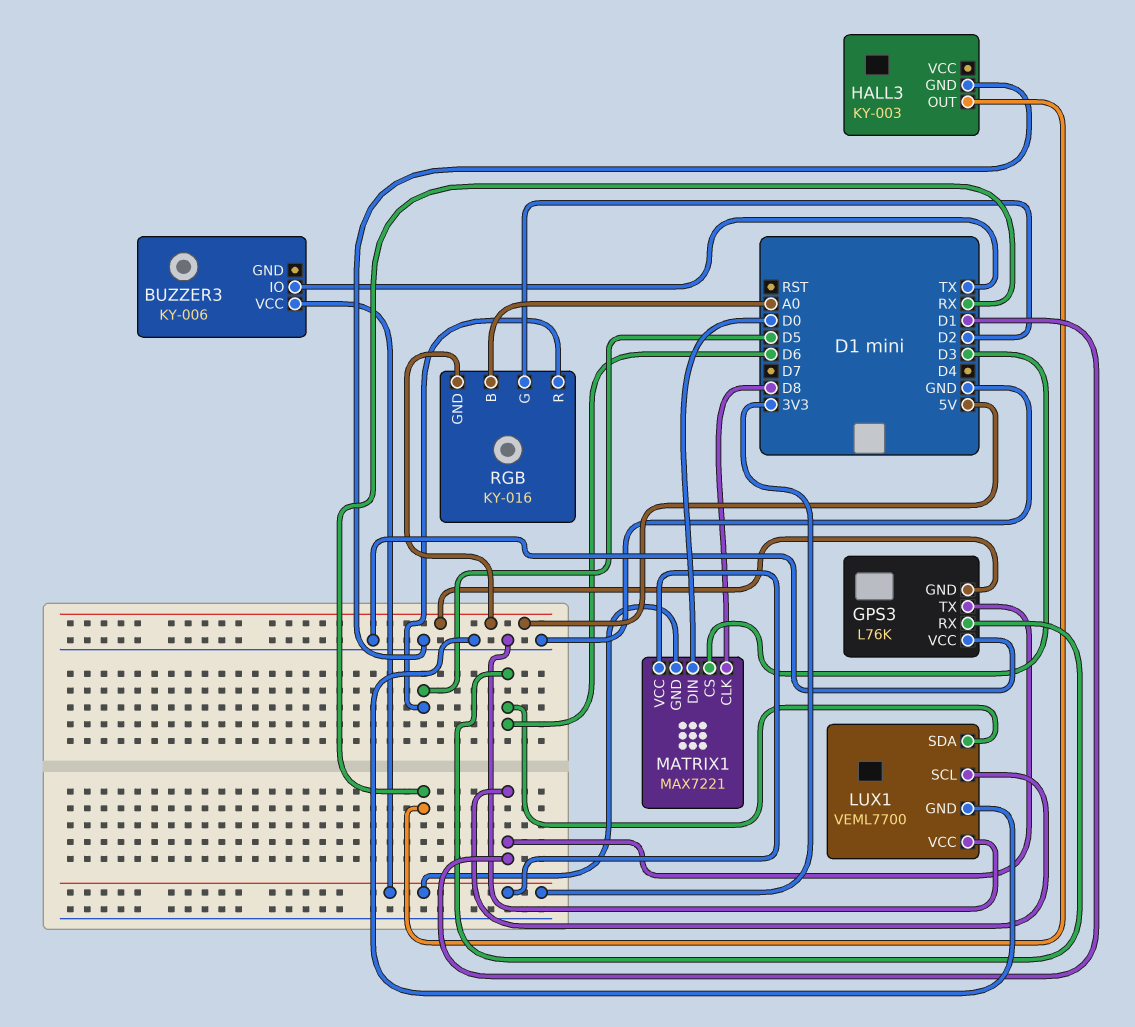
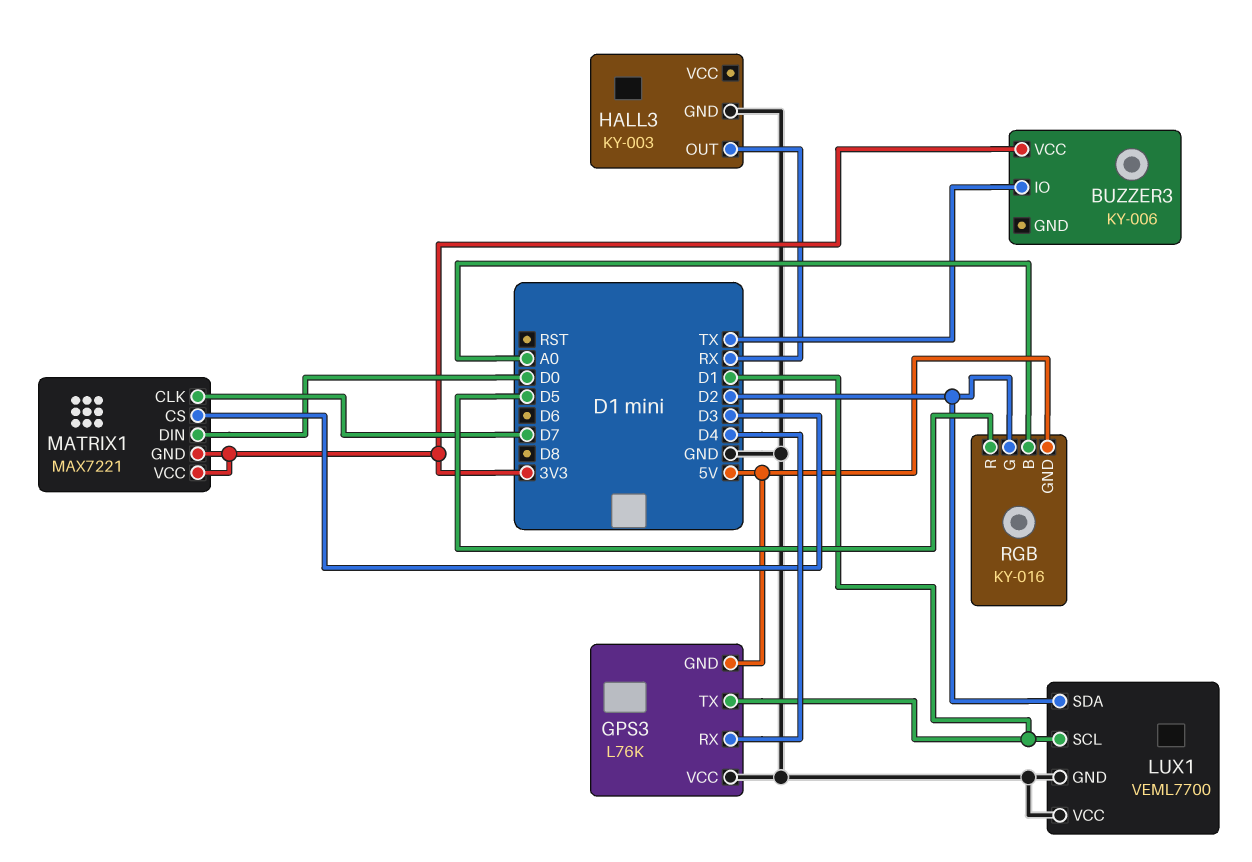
GPS3 pin RX: D6 -> D4
LUX1 pin SDA: D6 -> D2
MATRIX1 pin CLK: D8 -> D7

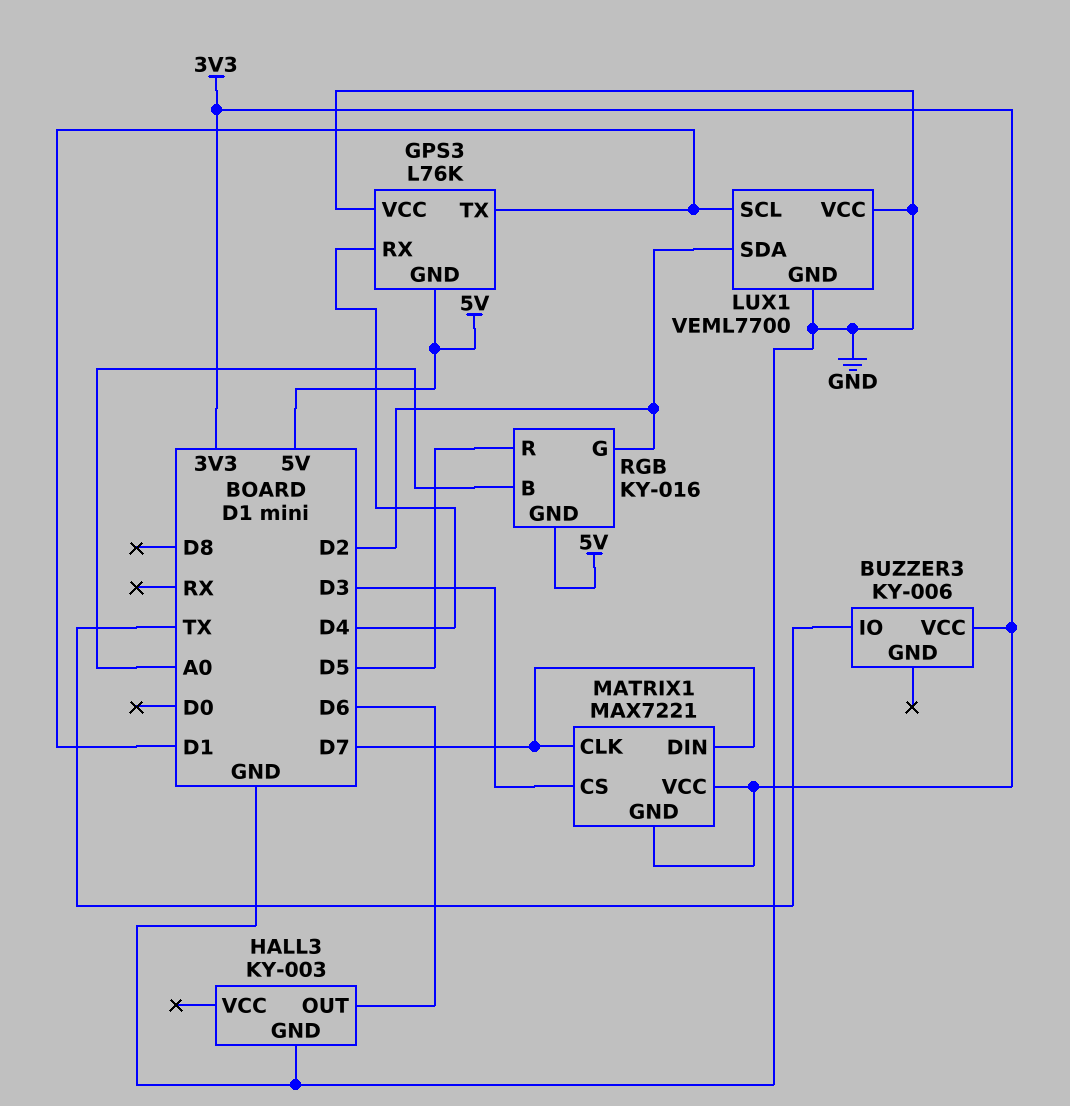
HALL3 pin OUT: RX -> D6
MATRIX1 pin DIN: D0 -> D7

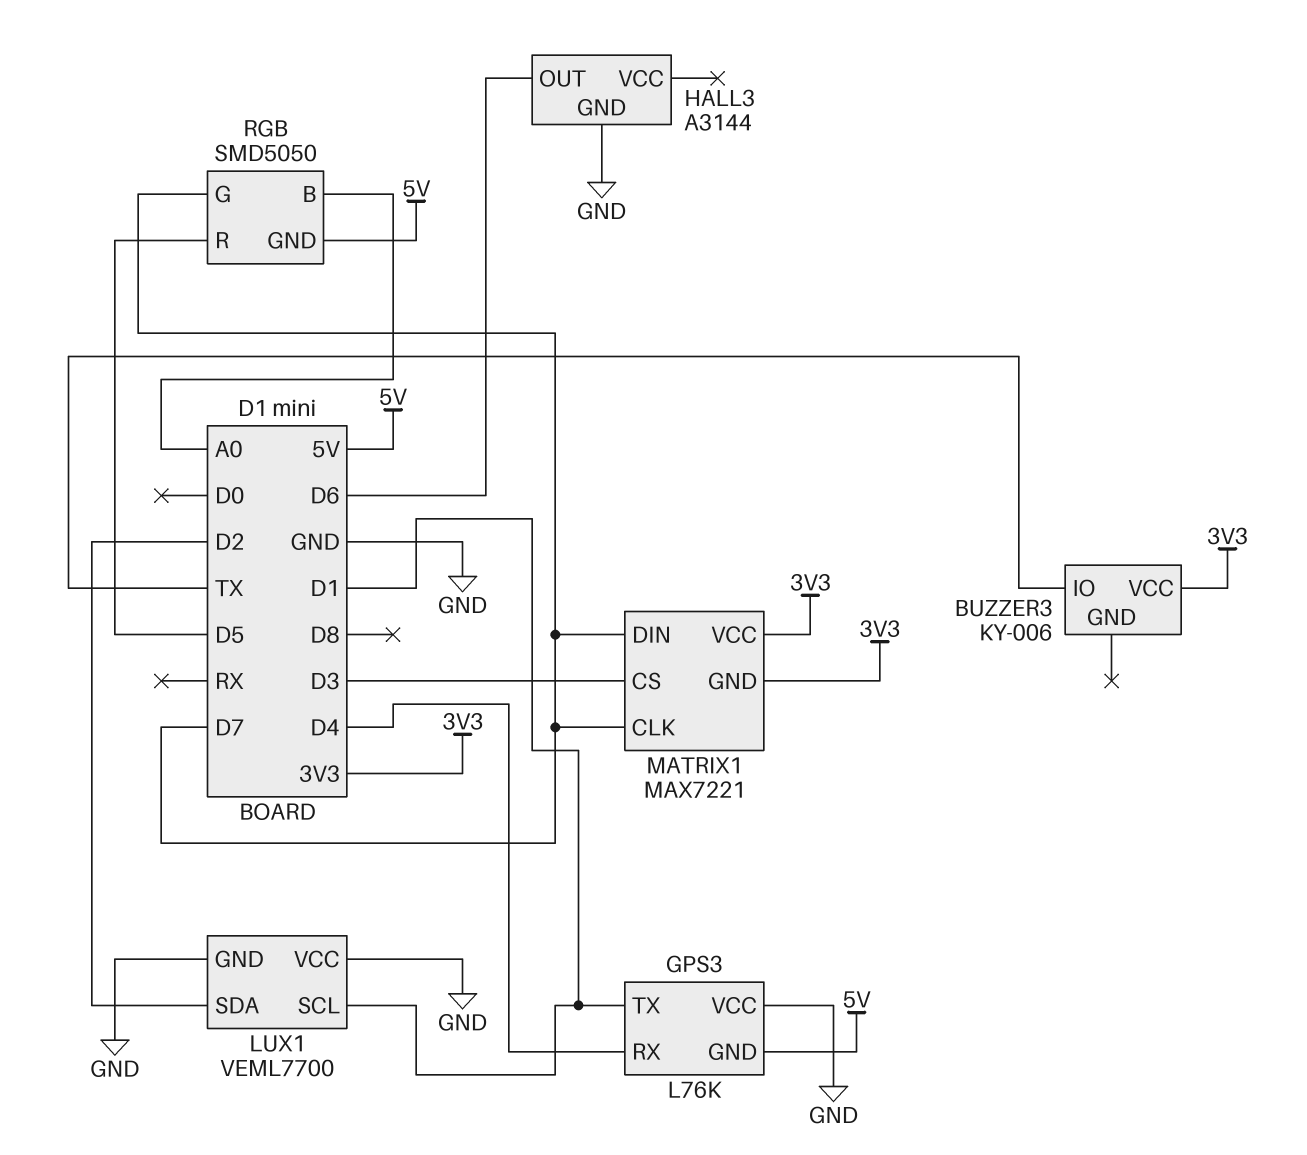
HALL3: KY-003 -> A3144
RGB: KY-016 -> SMD5050
RGB pin G: D2 -> D7

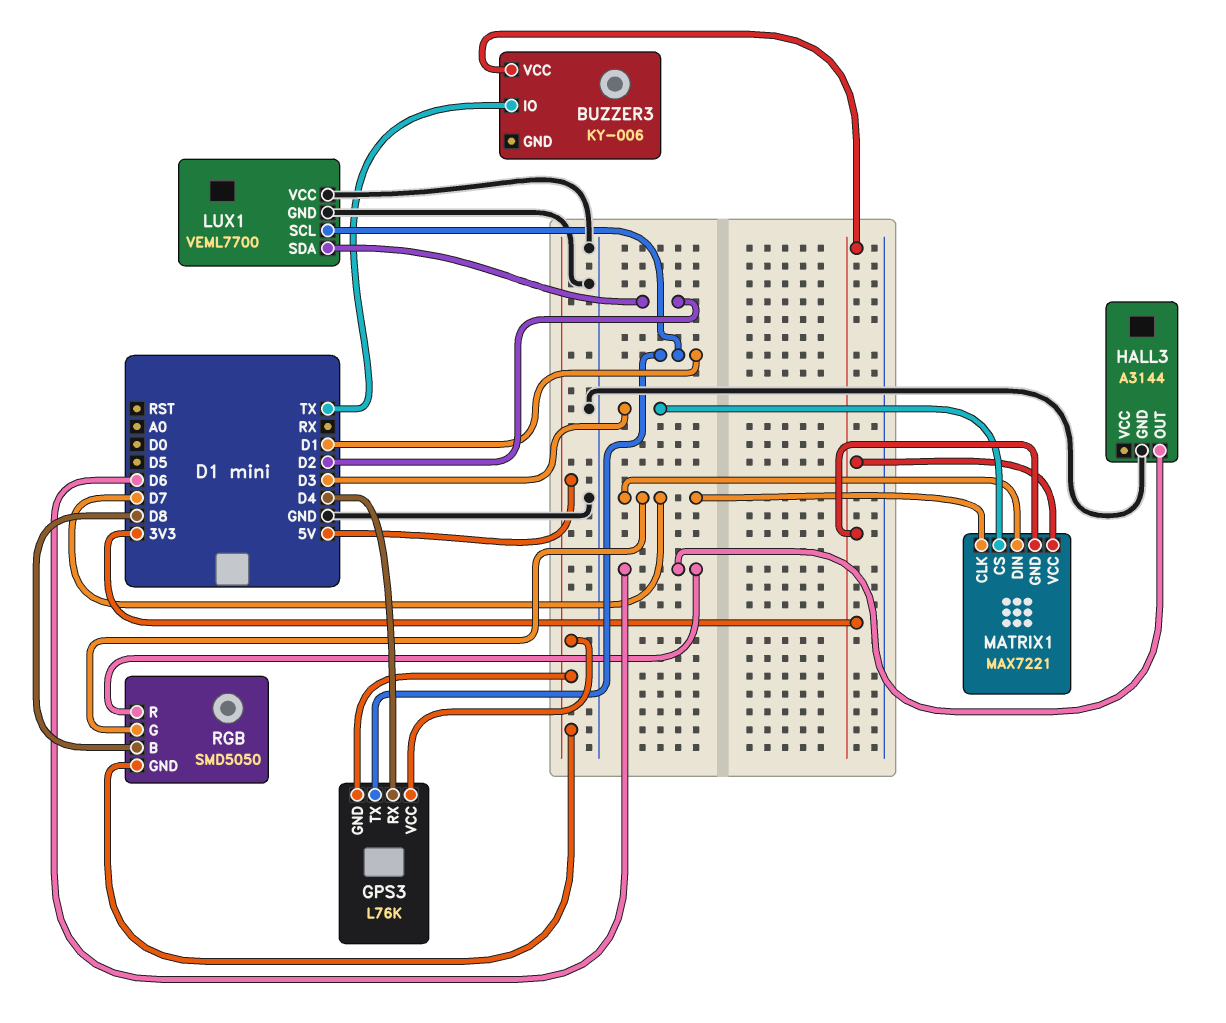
GPS3 pin VCC: GND -> 5V
RGB pin B: A0 -> D8
RGB pin R: D5 -> D6

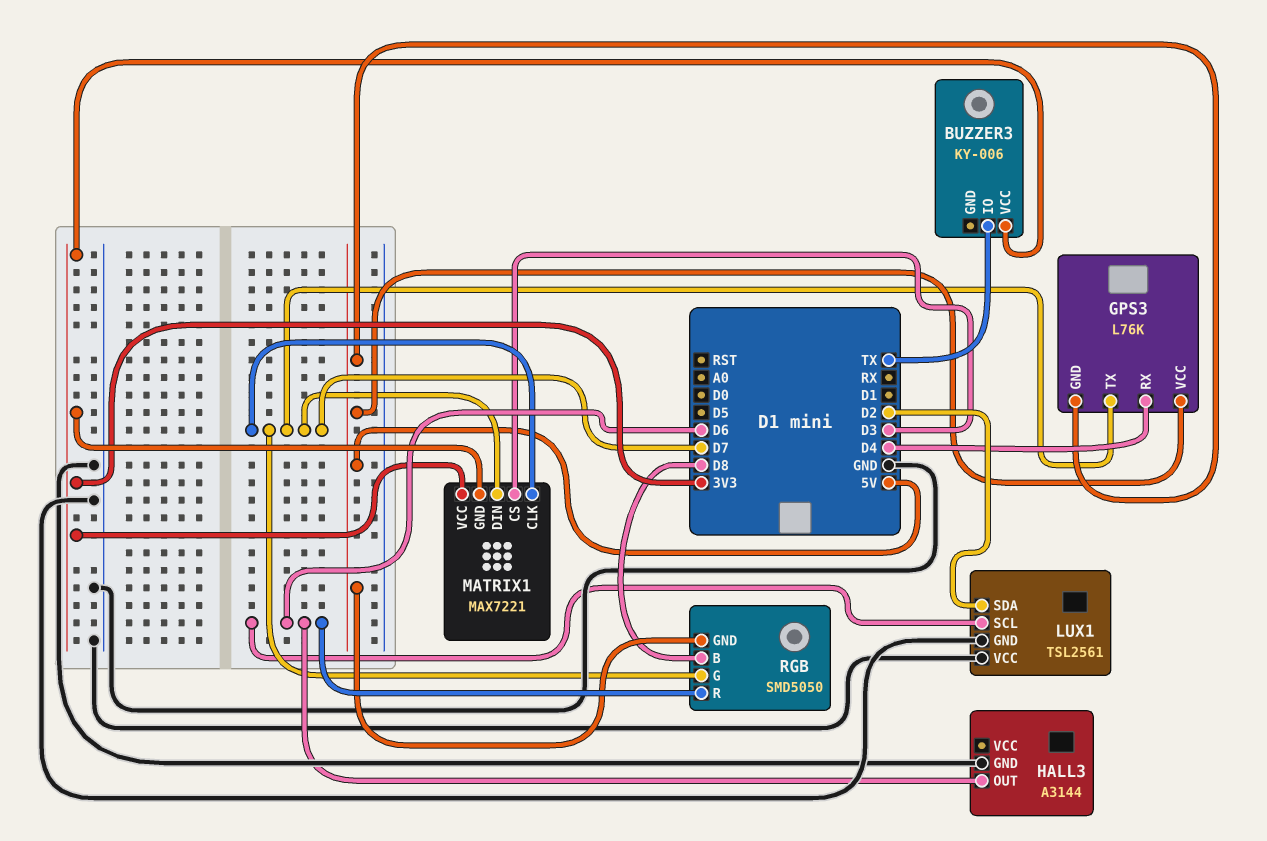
GPS3 pin TX: D1 -> D7
LUX1: VEML7700 -> TSL2561
LUX1 pin SCL: D1 -> D6

